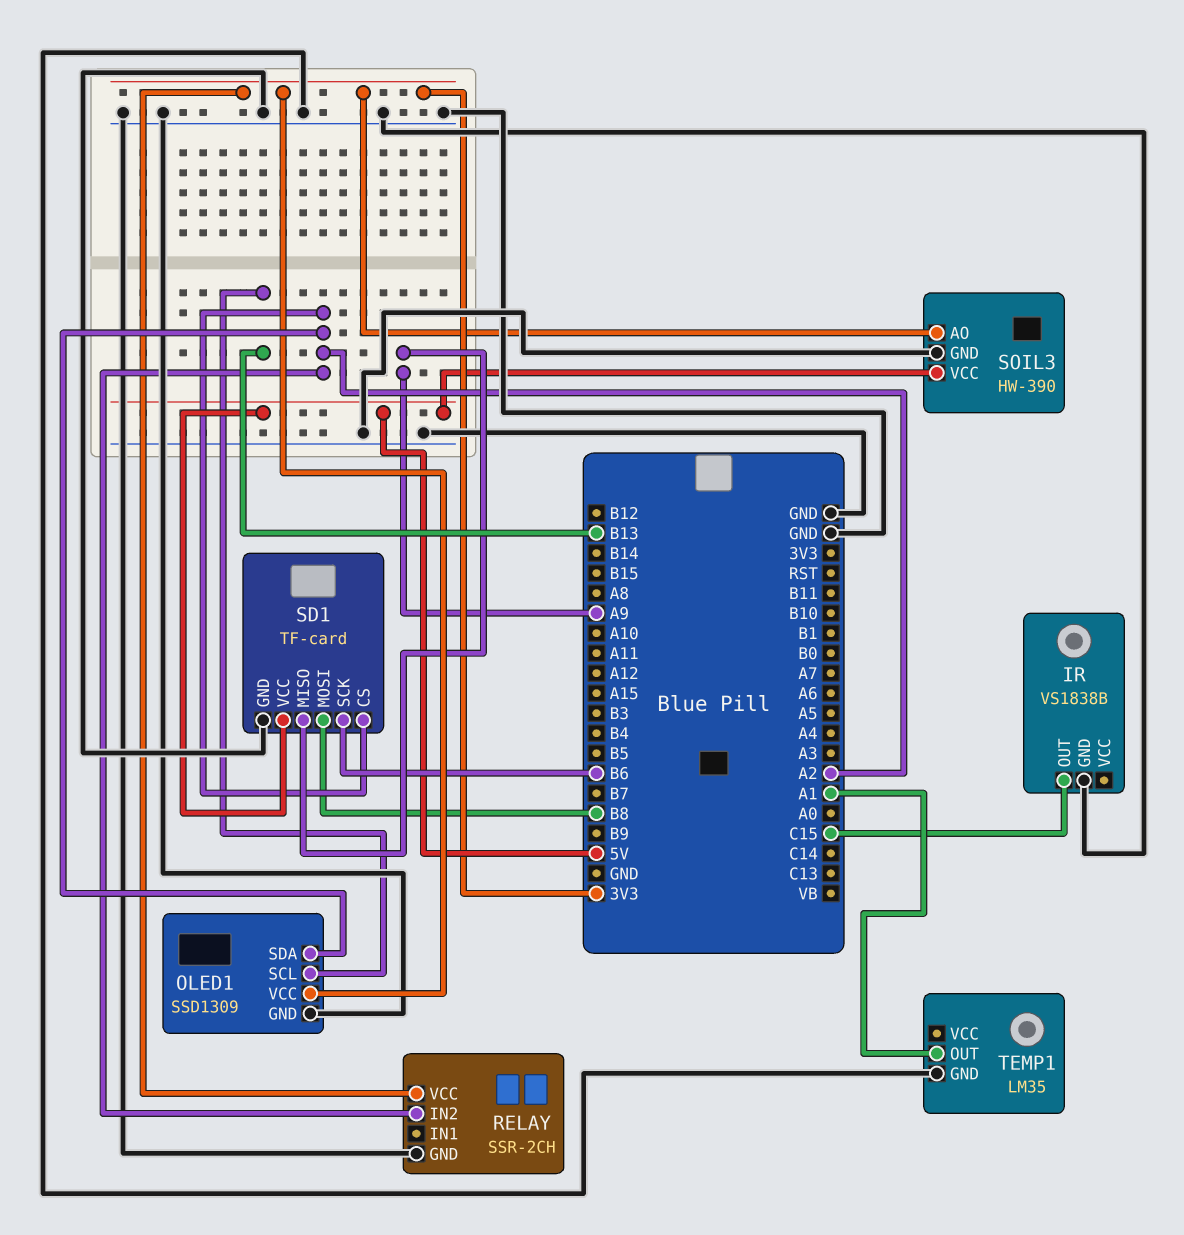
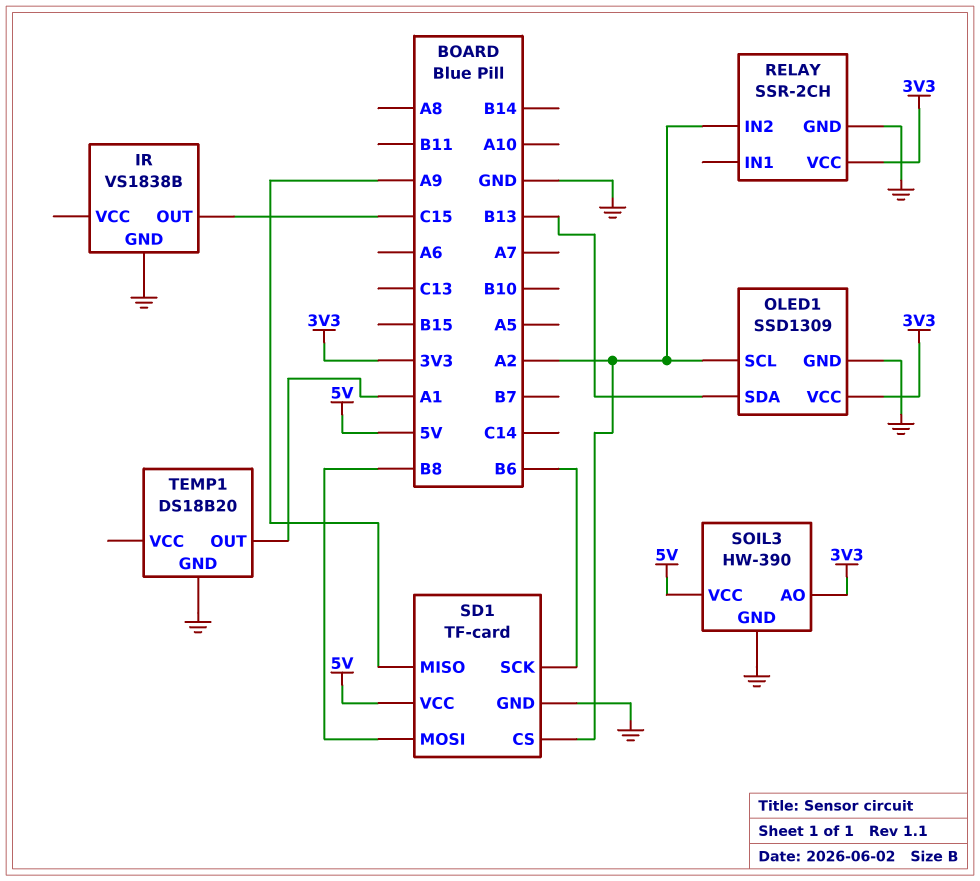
OLED1 pin SCL: B13 -> A2
OLED1 pin SDA: A2 -> B13
TEMP1: LM35 -> DS18B20

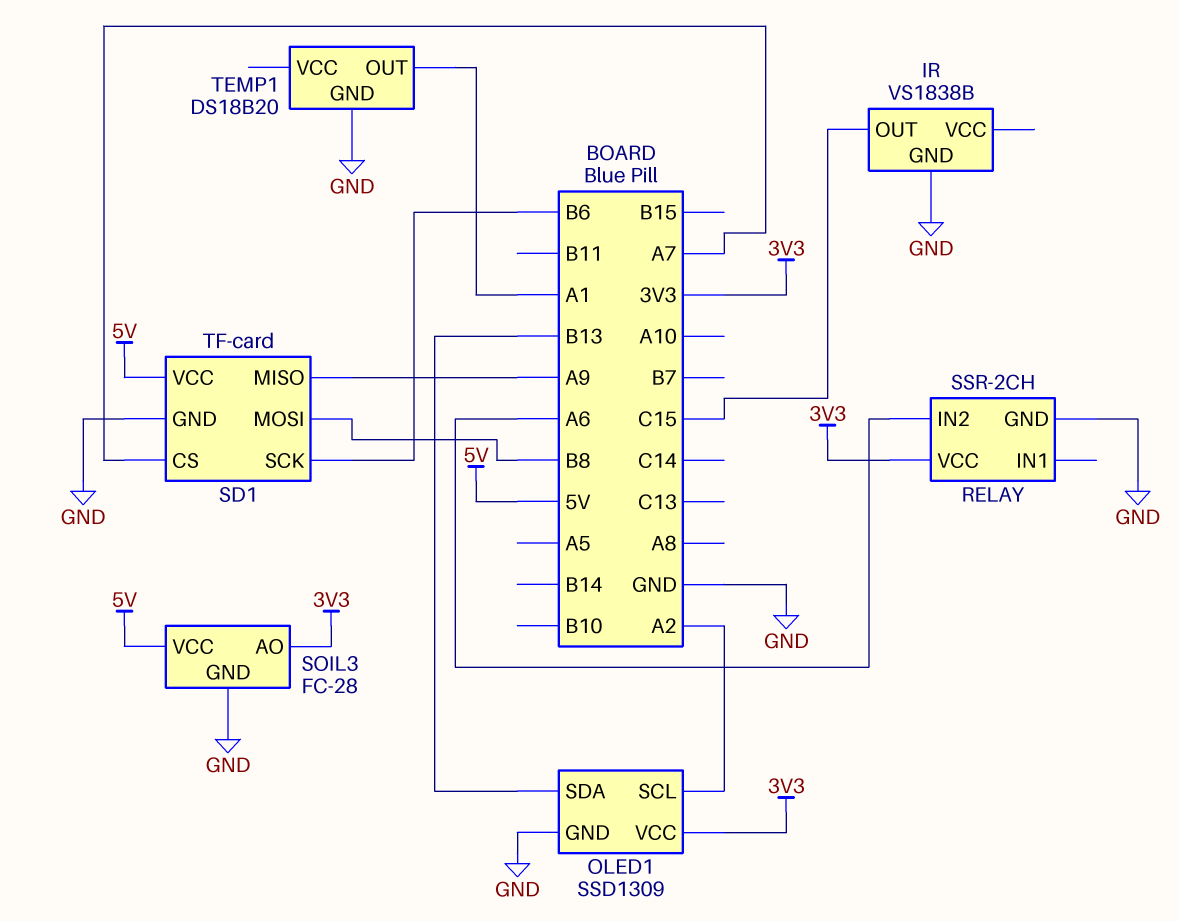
RELAY pin IN2: A2 -> A6
SD1 pin CS: A2 -> A7
SOIL3: HW-390 -> FC-28

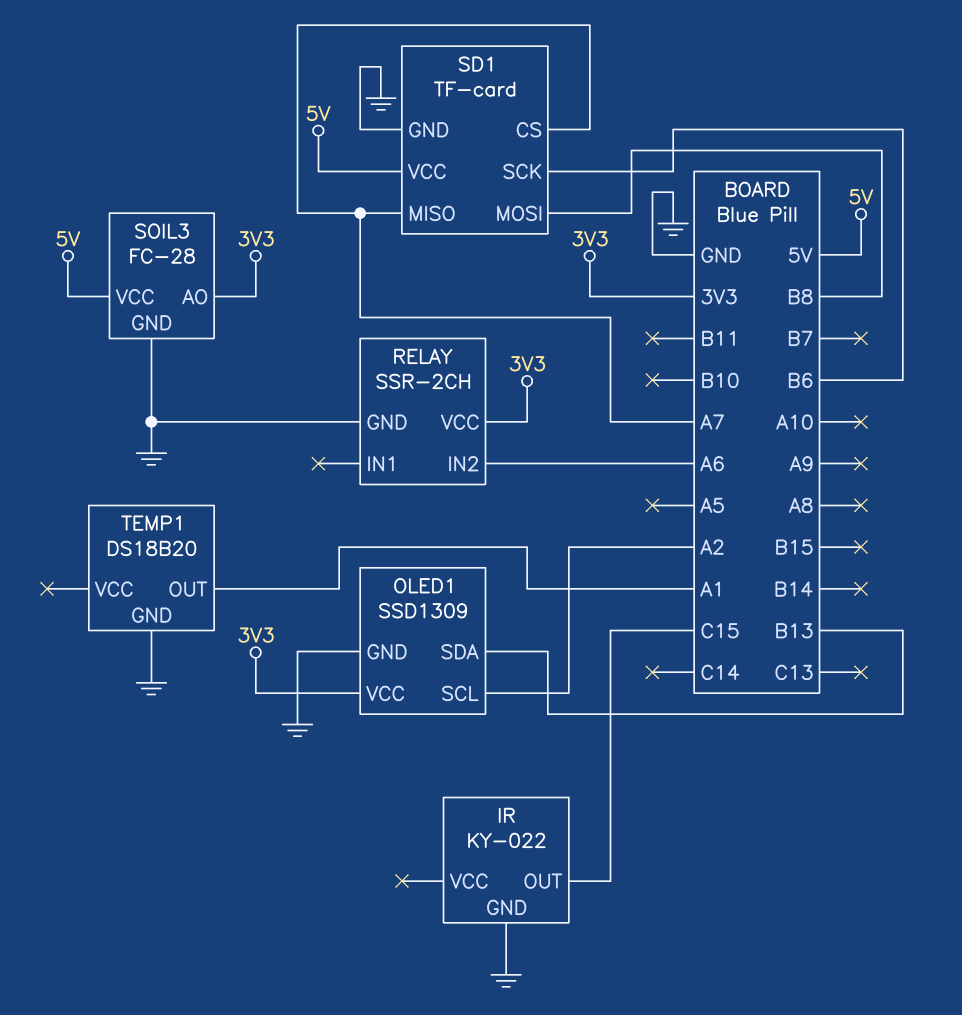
IR: VS1838B -> KY-022
SD1 pin MISO: A9 -> A7

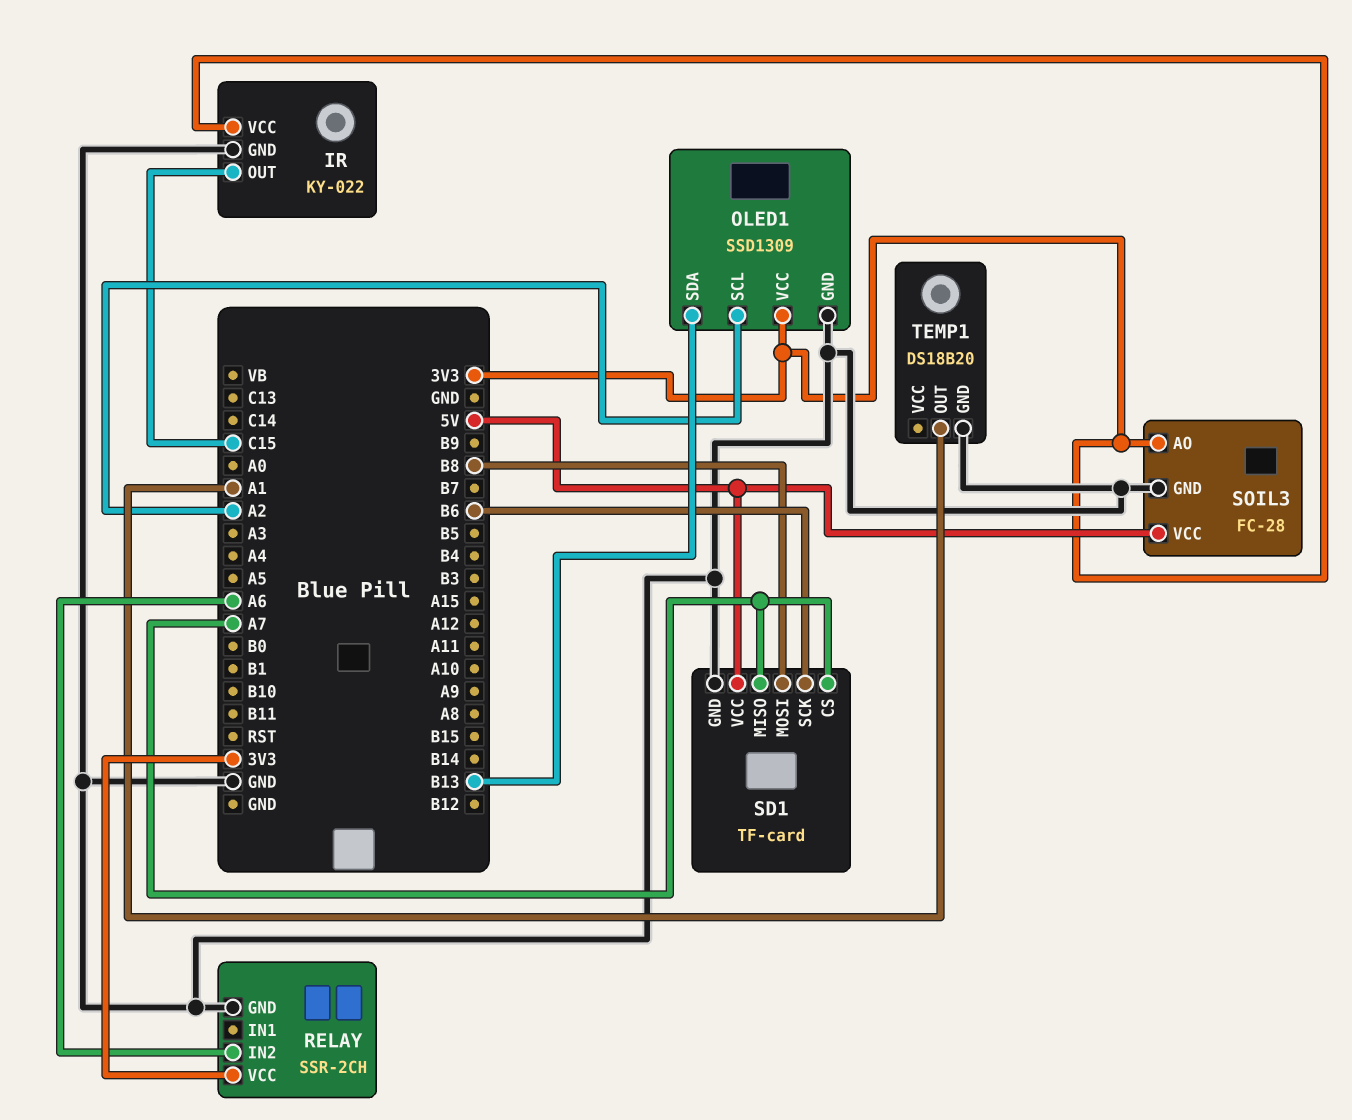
IR pin VCC: none -> 3V3

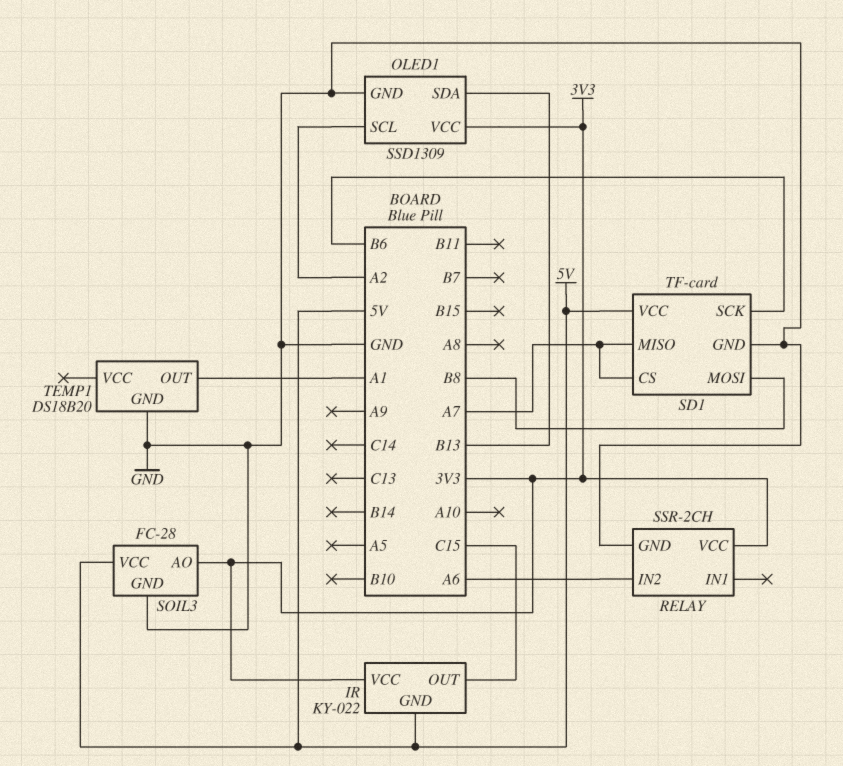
IR pin GND: GND -> 5V

